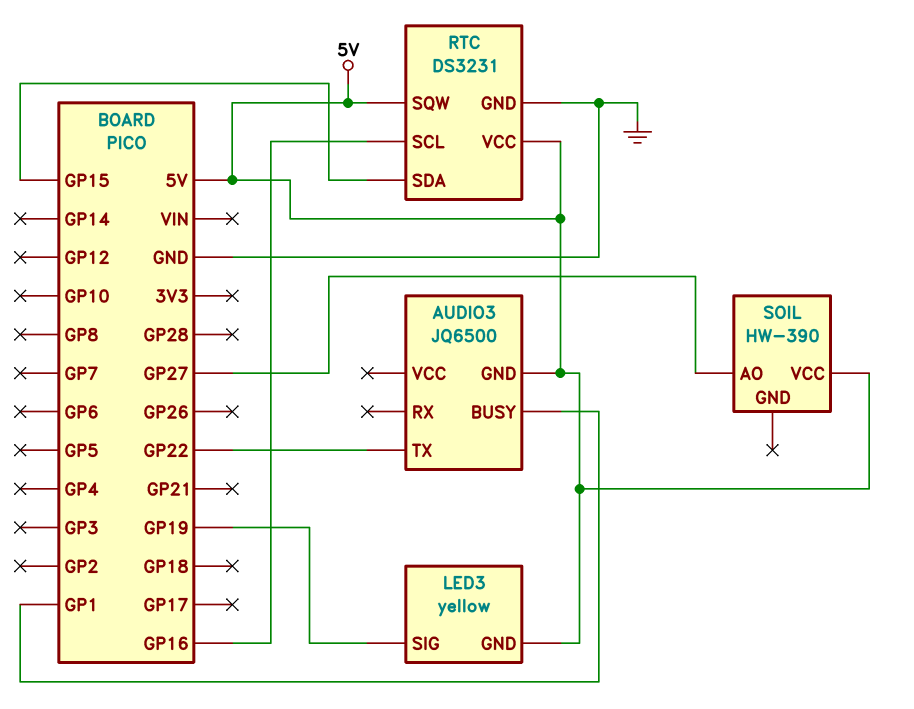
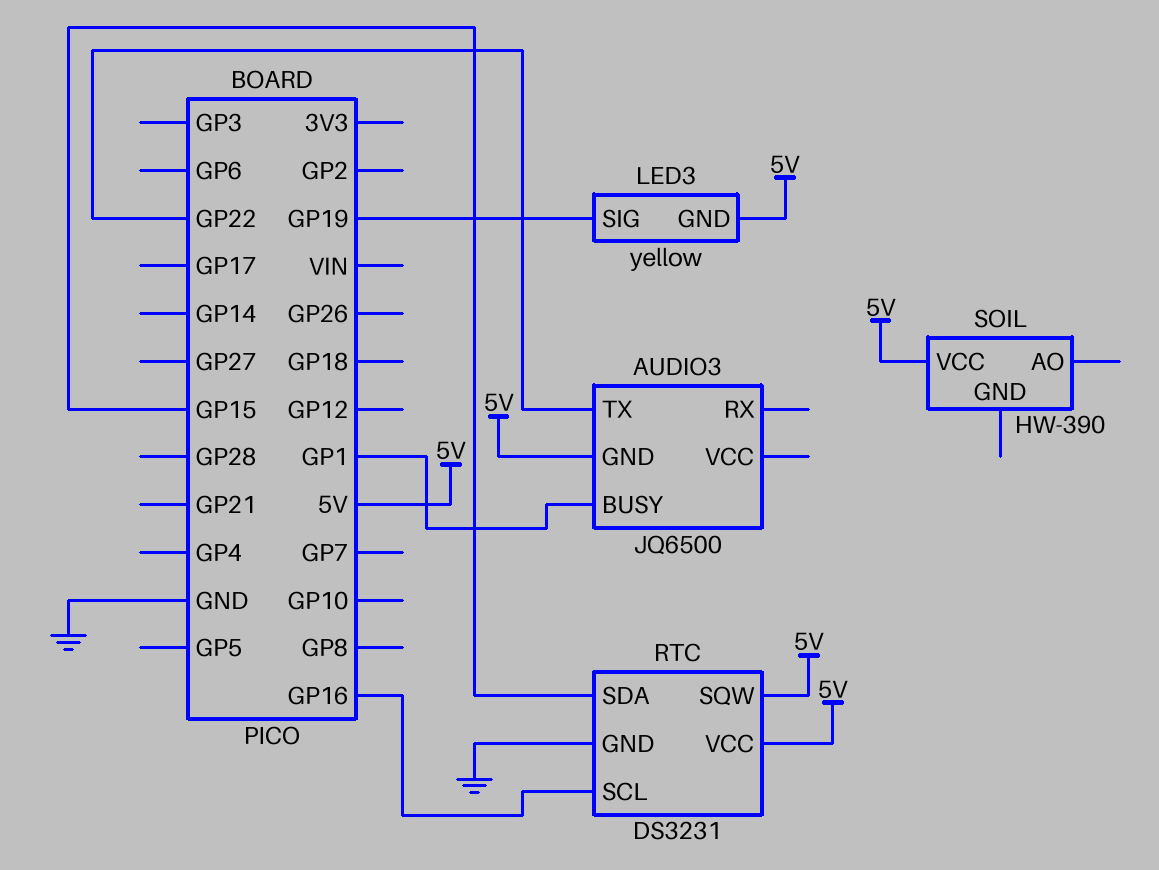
SOIL pin AO: GP27 -> none

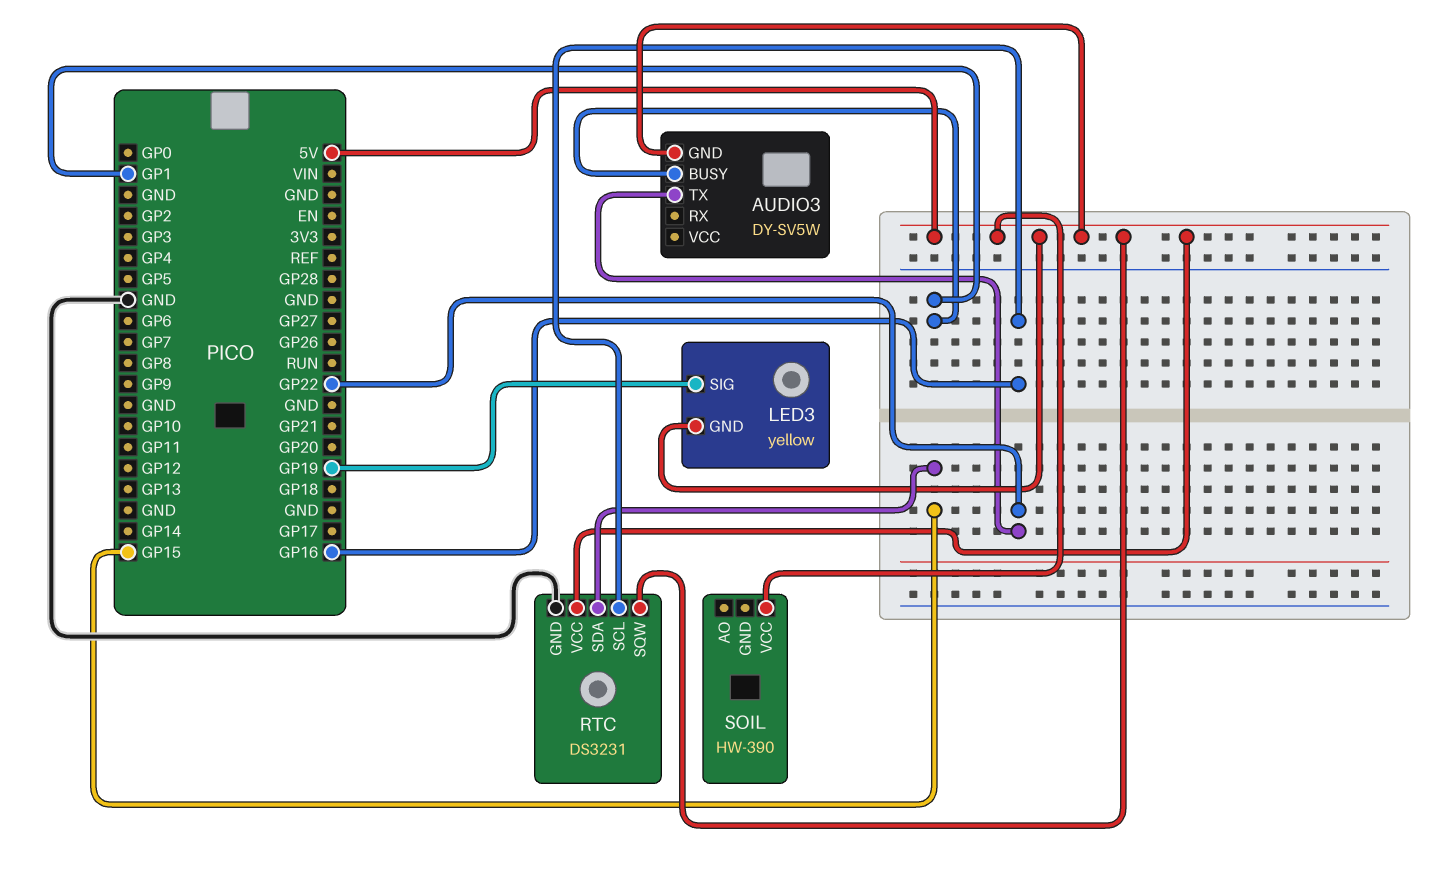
AUDIO3: JQ6500 -> DY-SV5W

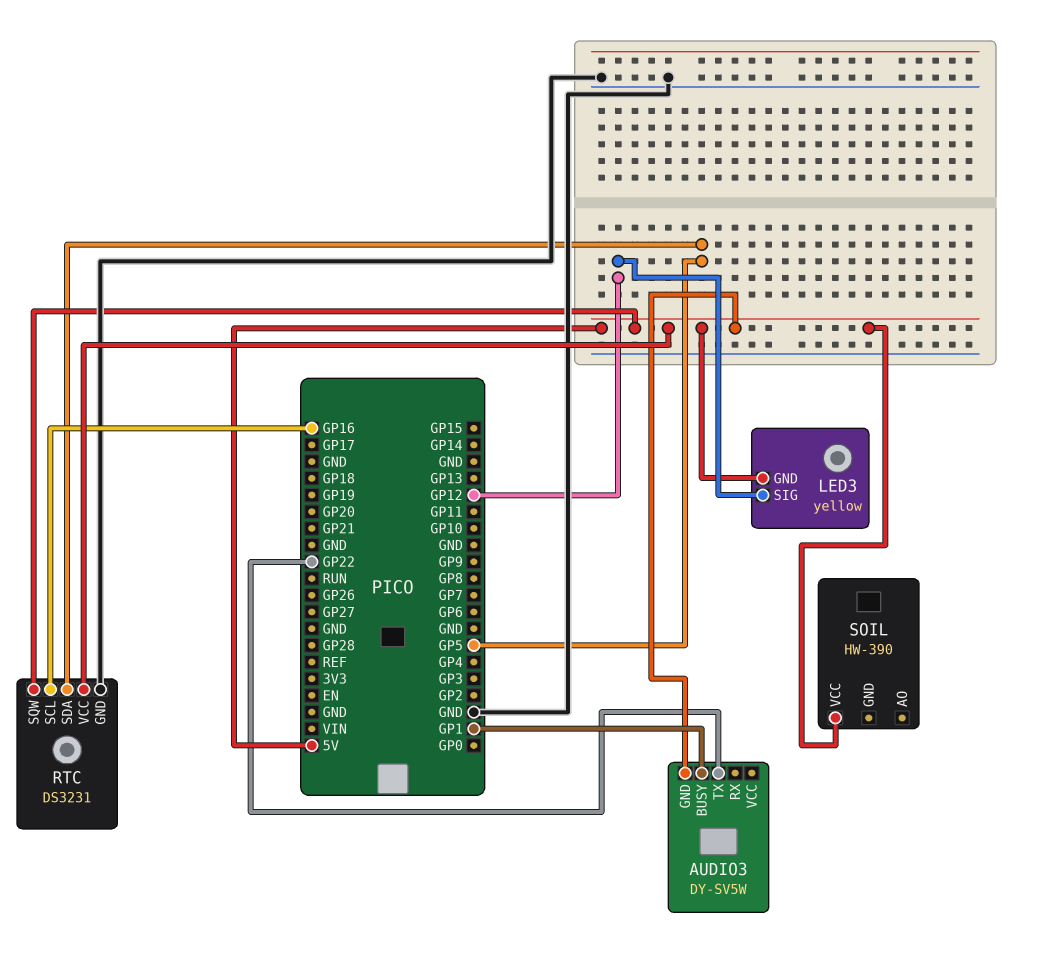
LED3 pin SIG: GP19 -> GP12
RTC pin SDA: GP15 -> GP5

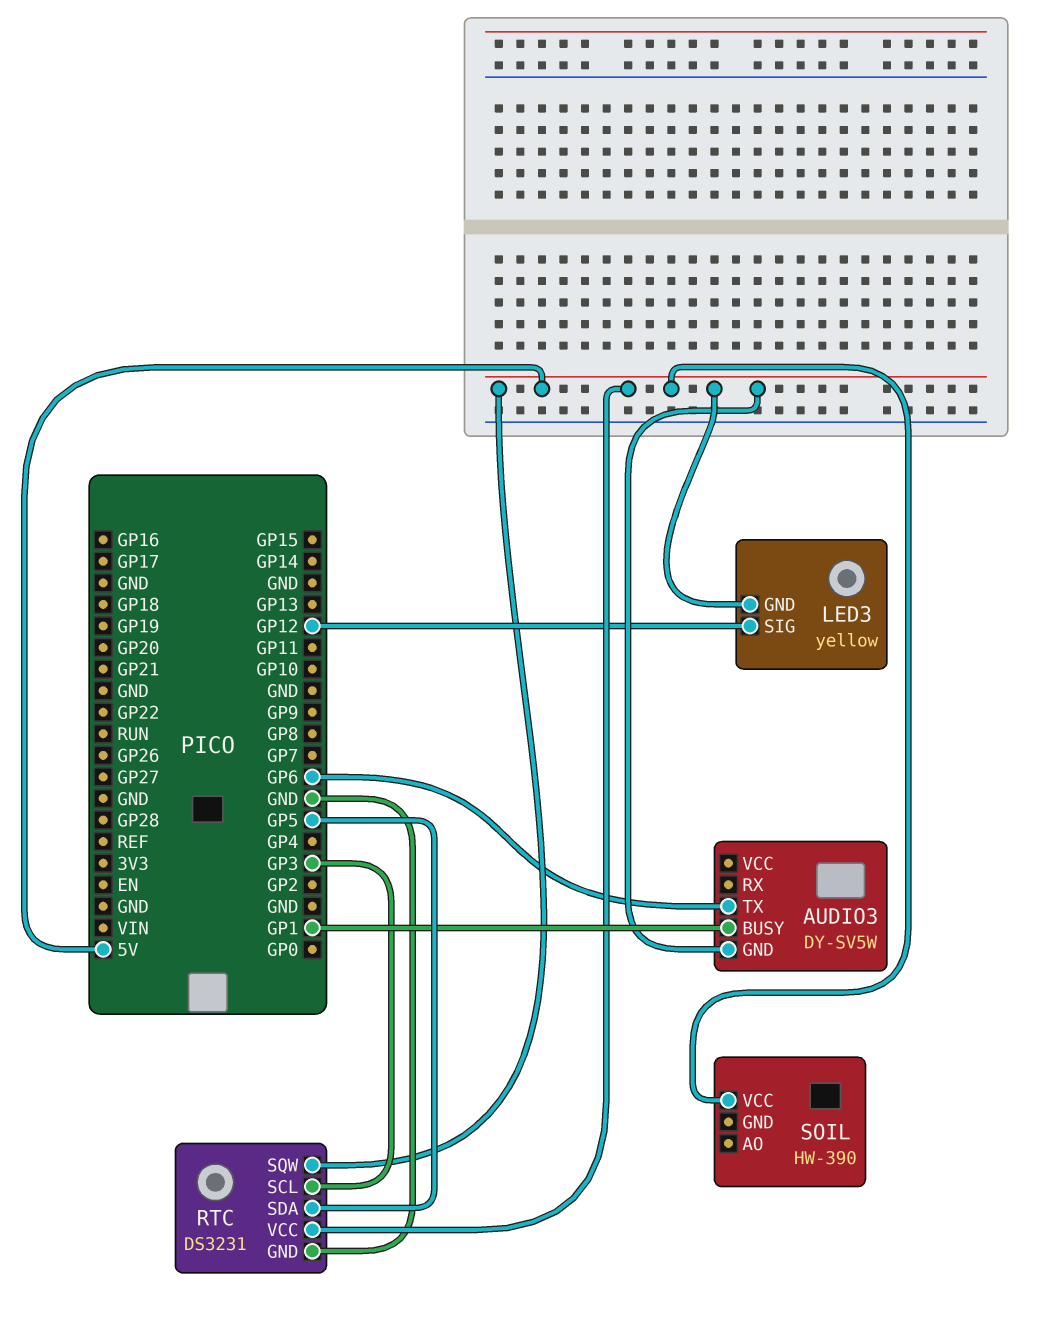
AUDIO3 pin TX: GP22 -> GP6
RTC pin SCL: GP16 -> GP3

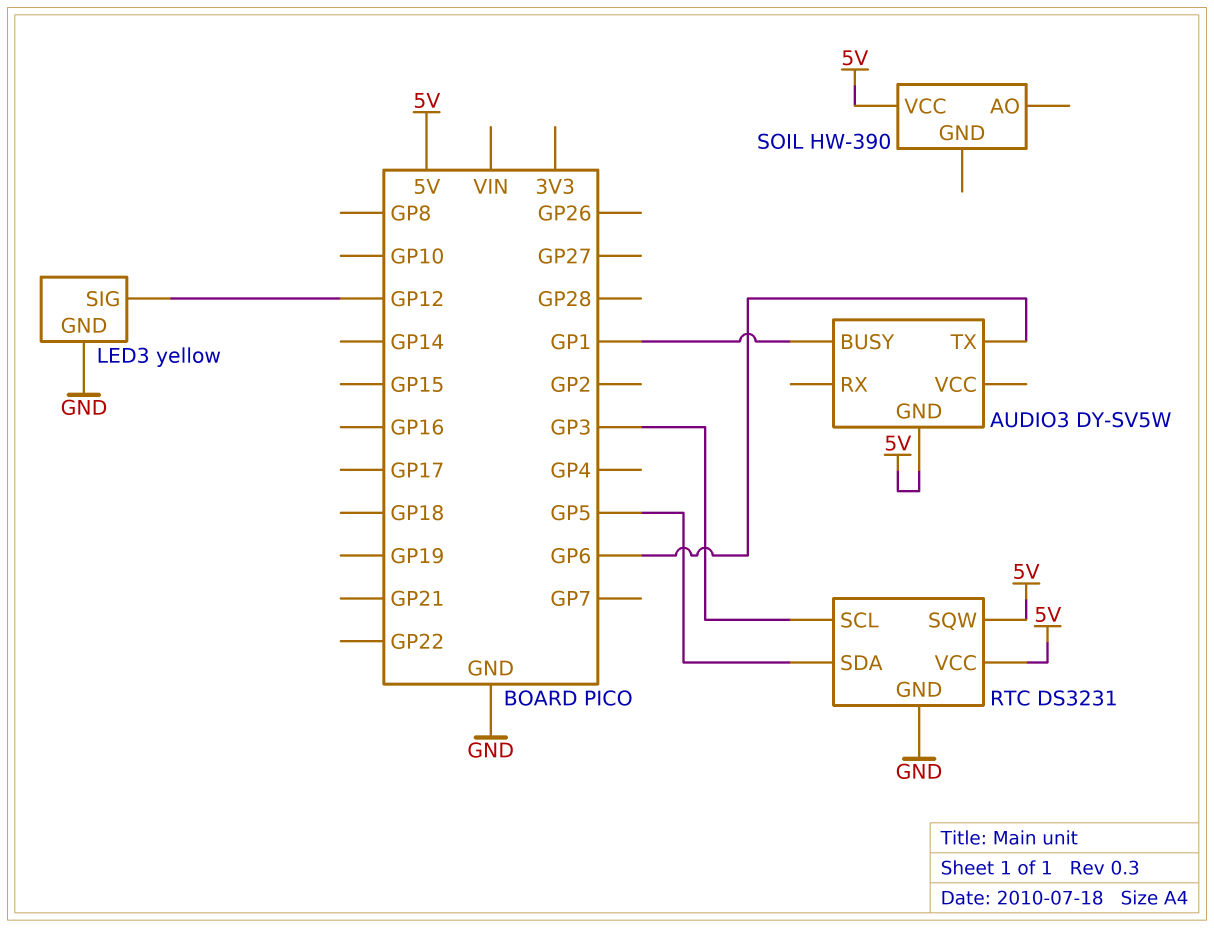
LED3 pin GND: 5V -> GND

